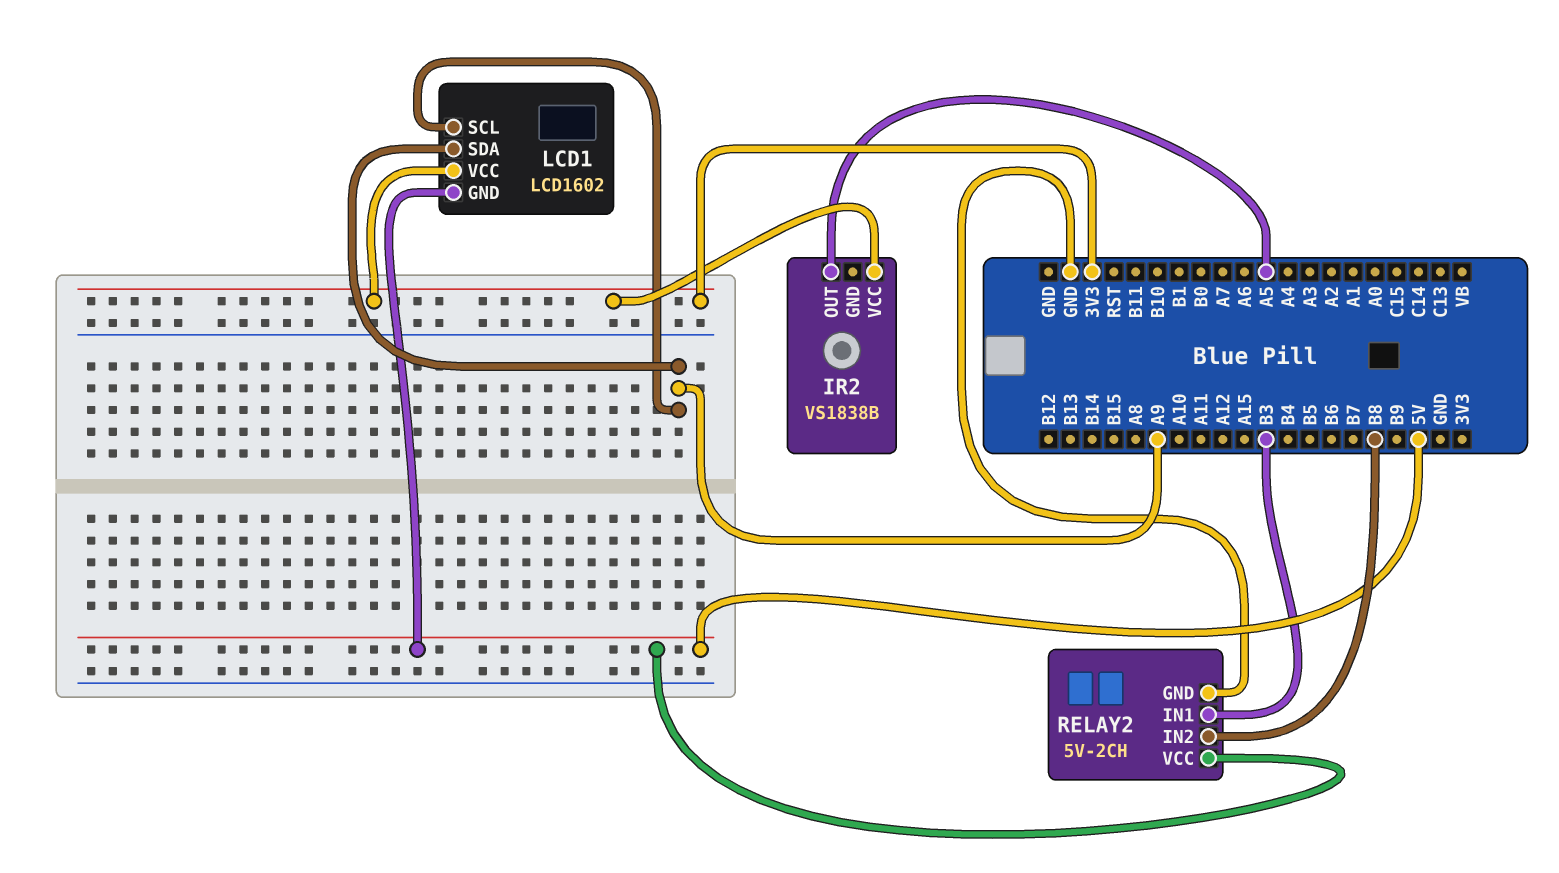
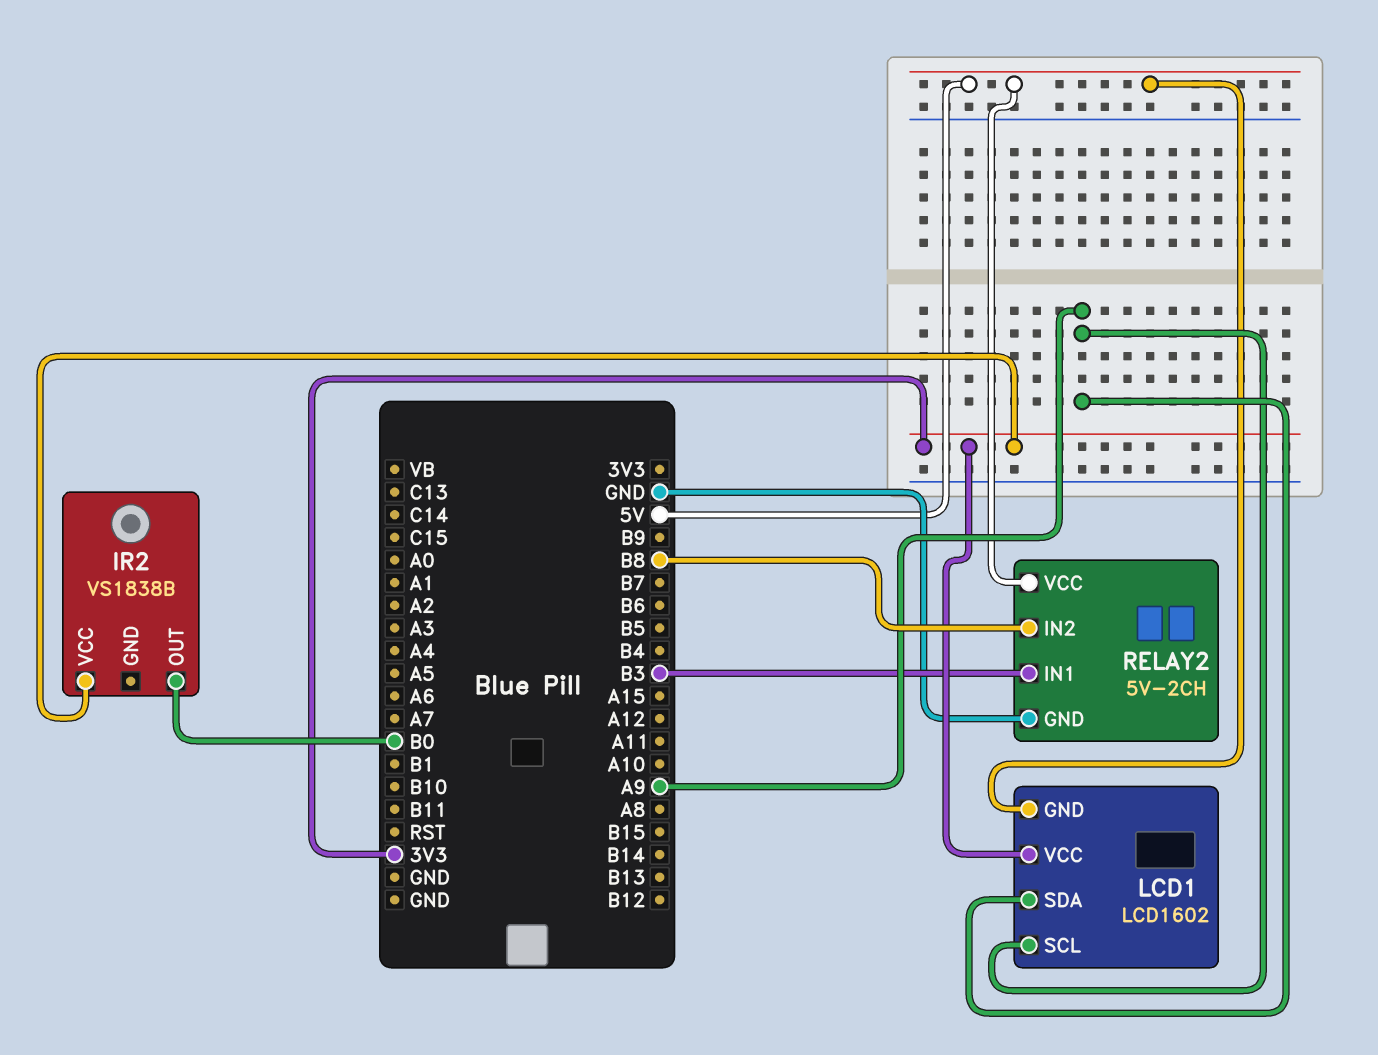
IR2 pin OUT: A5 -> B0

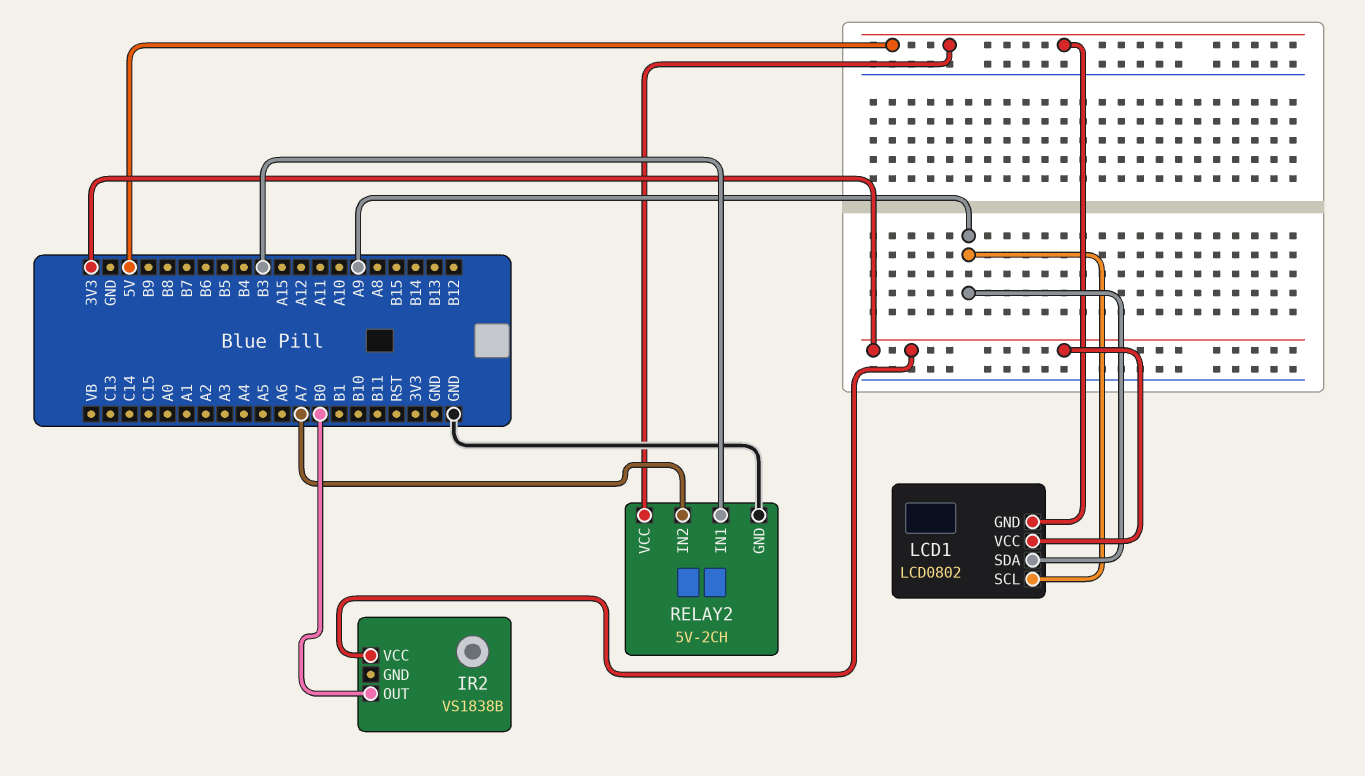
LCD1: LCD1602 -> LCD0802
RELAY2 pin IN2: B8 -> A7

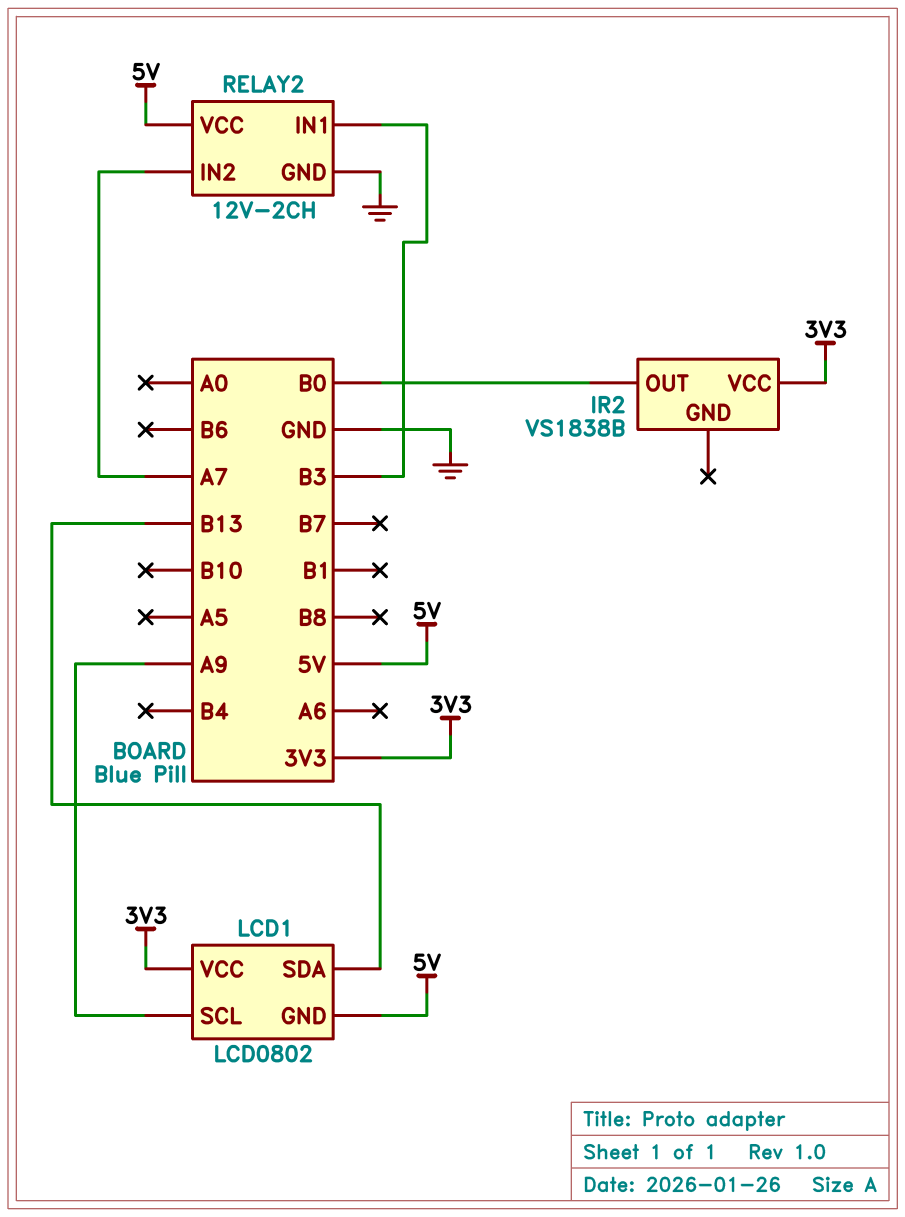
LCD1 pin SDA: A9 -> B13
RELAY2: 5V-2CH -> 12V-2CH

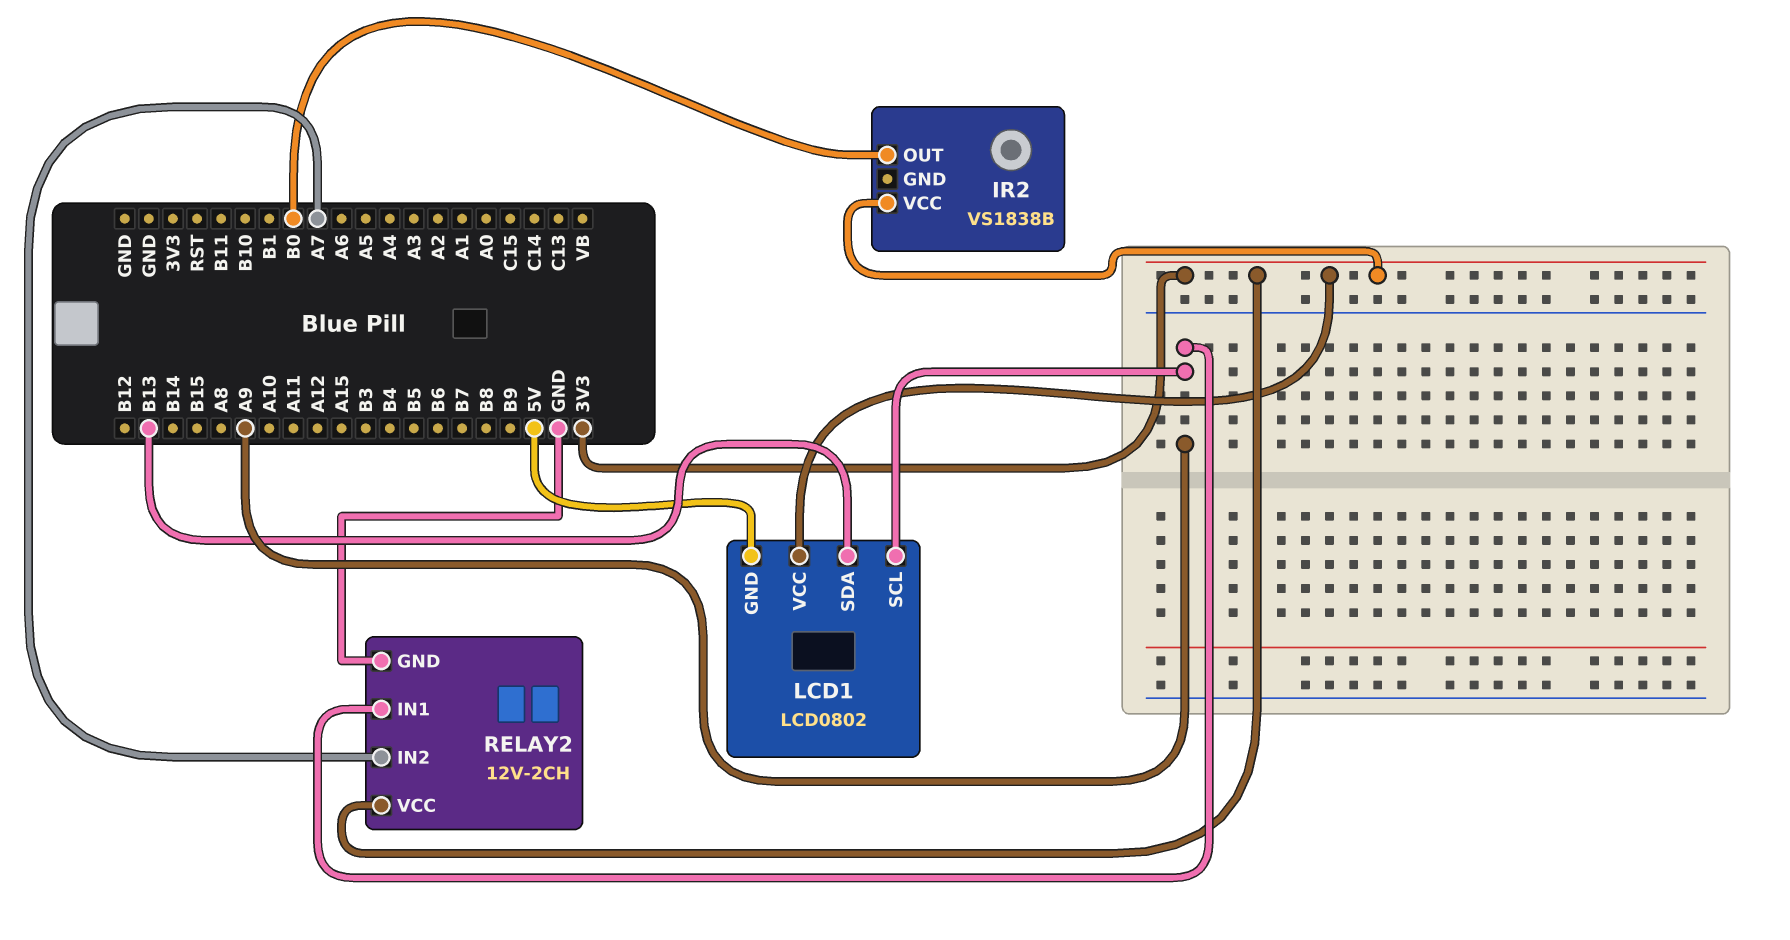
RELAY2 pin IN1: B3 -> A9
RELAY2 pin VCC: 5V -> 3V3

